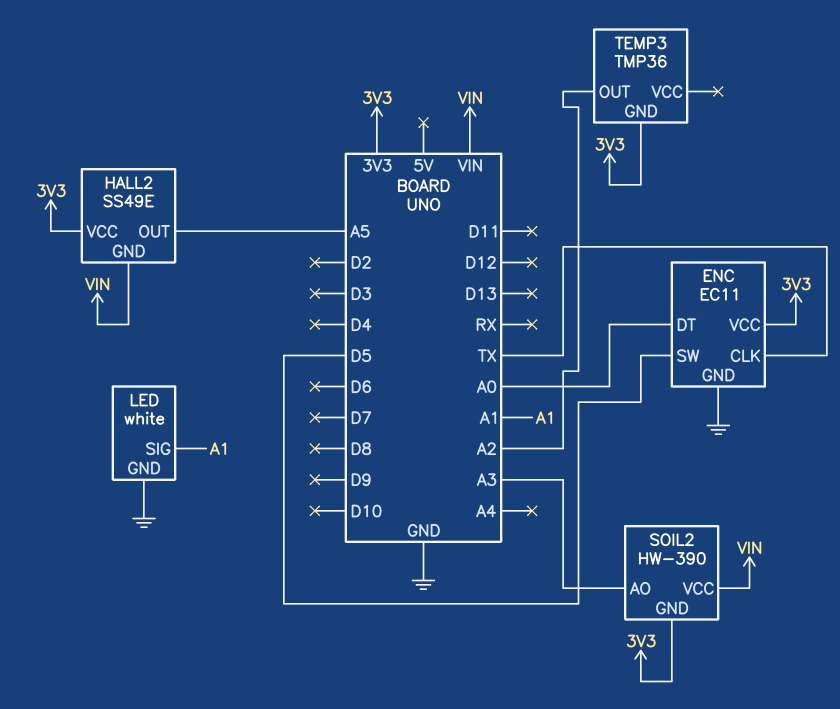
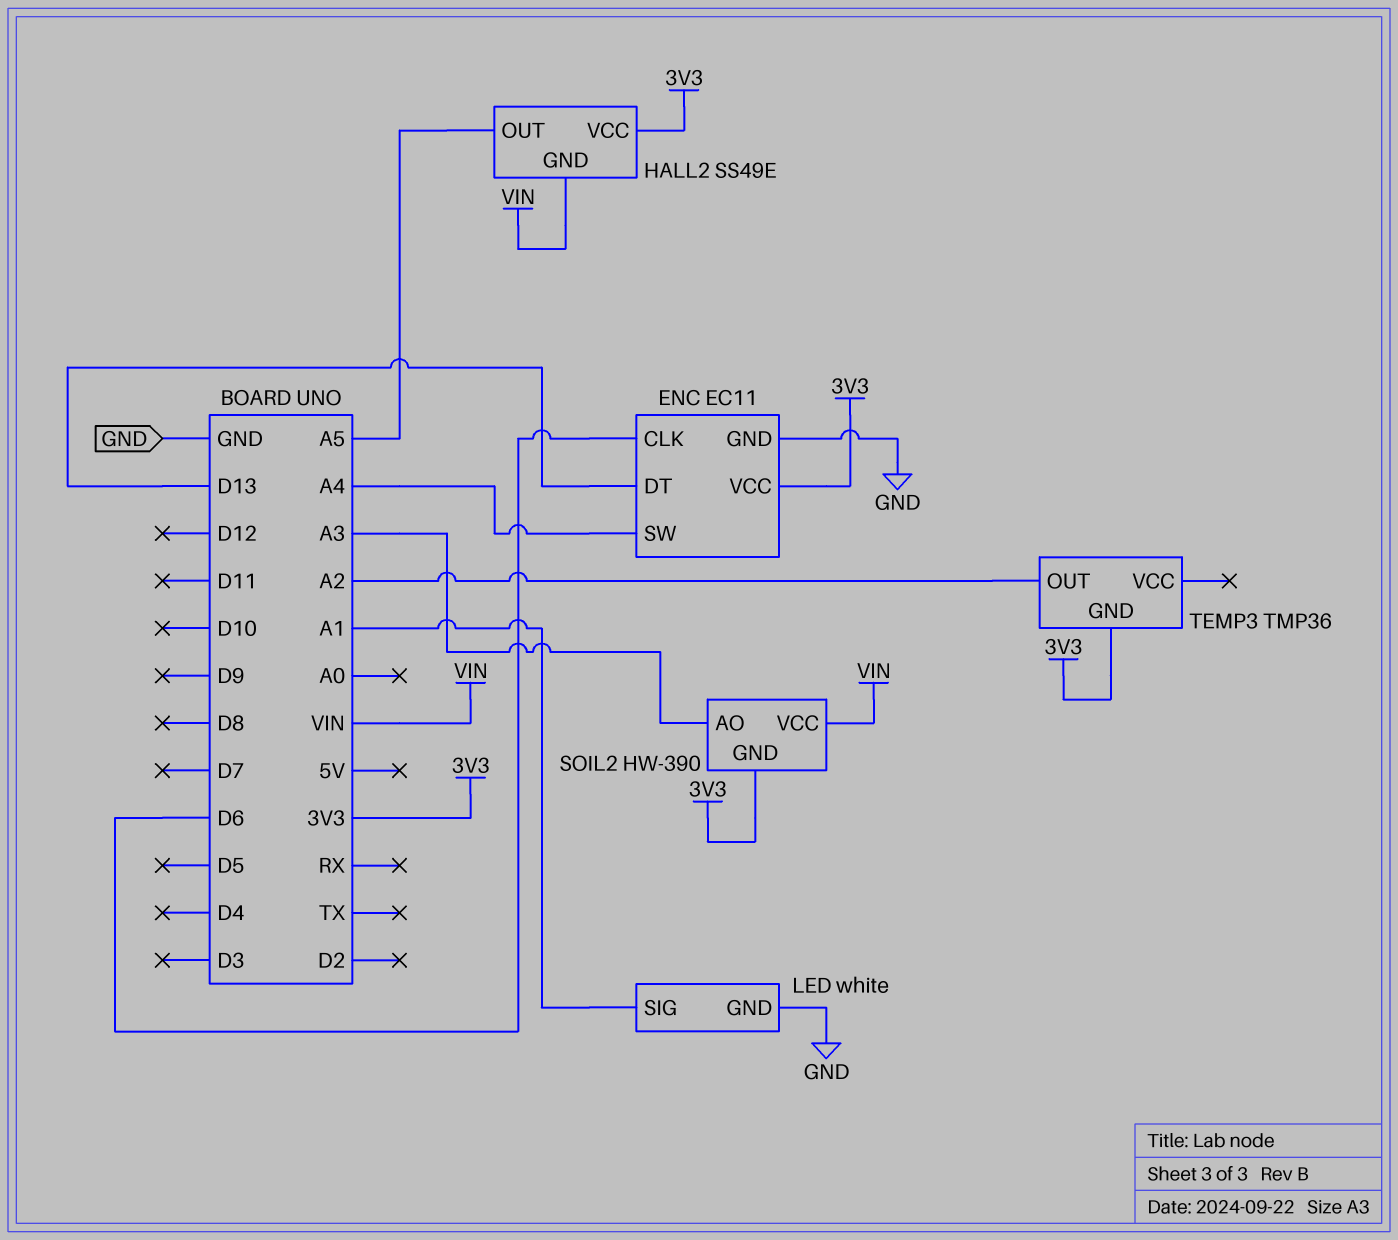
ENC pin CLK: TX -> D6
ENC pin DT: A0 -> D13
ENC pin SW: D5 -> A4

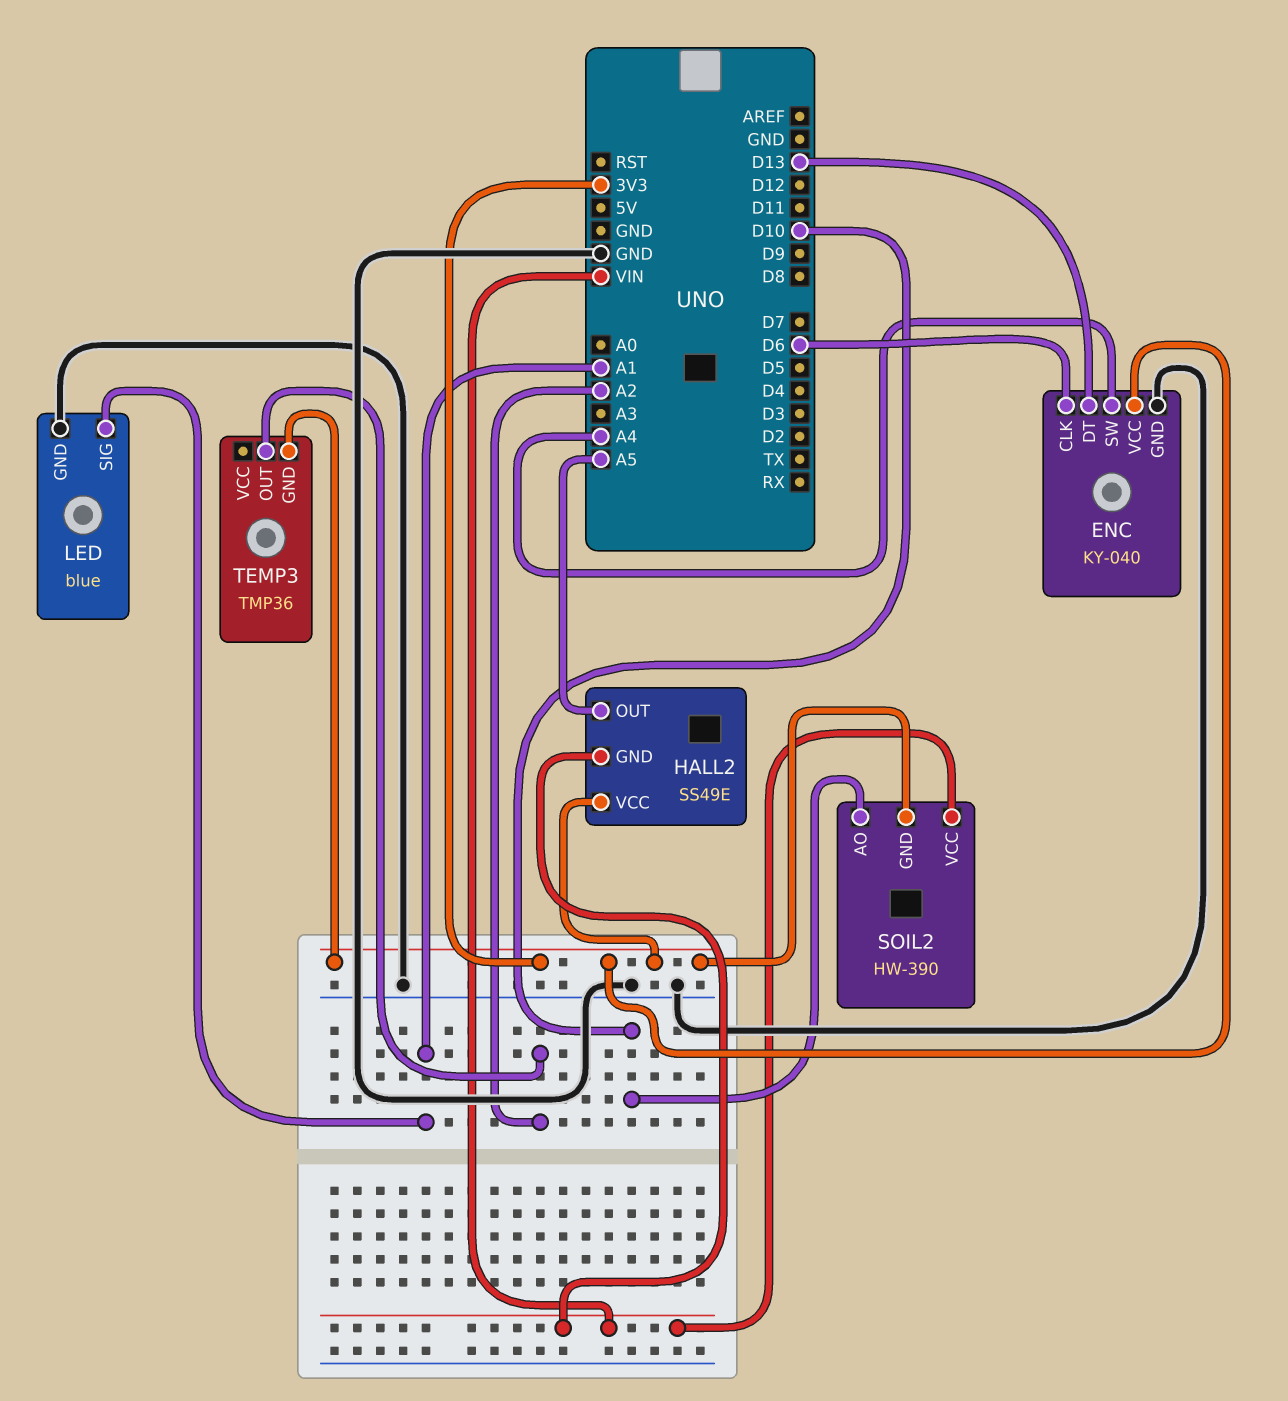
ENC: EC11 -> KY-040
LED: white -> blue
SOIL2 pin AO: A3 -> D10

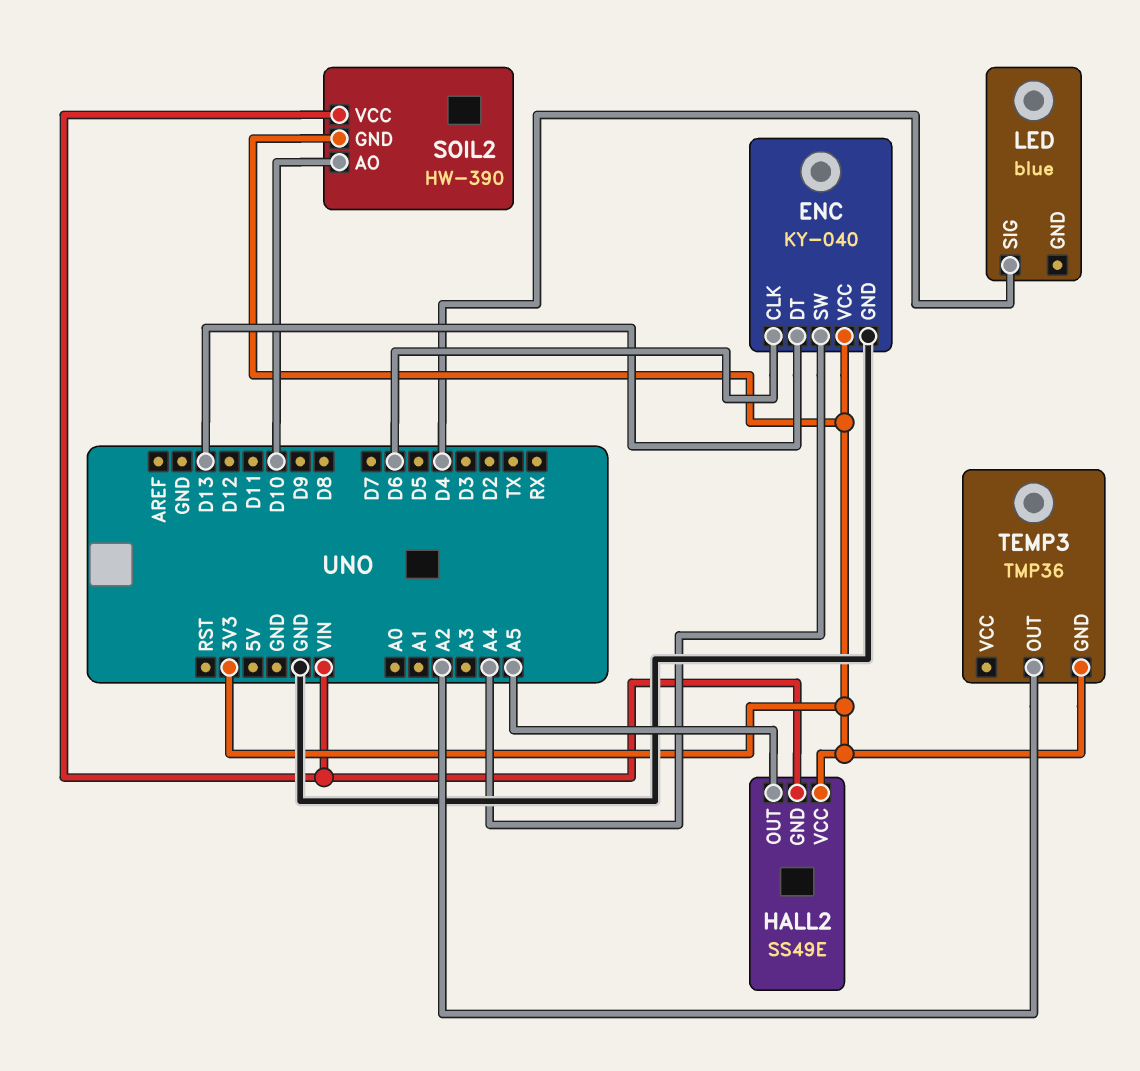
LED pin GND: GND -> none
LED pin SIG: A1 -> D4

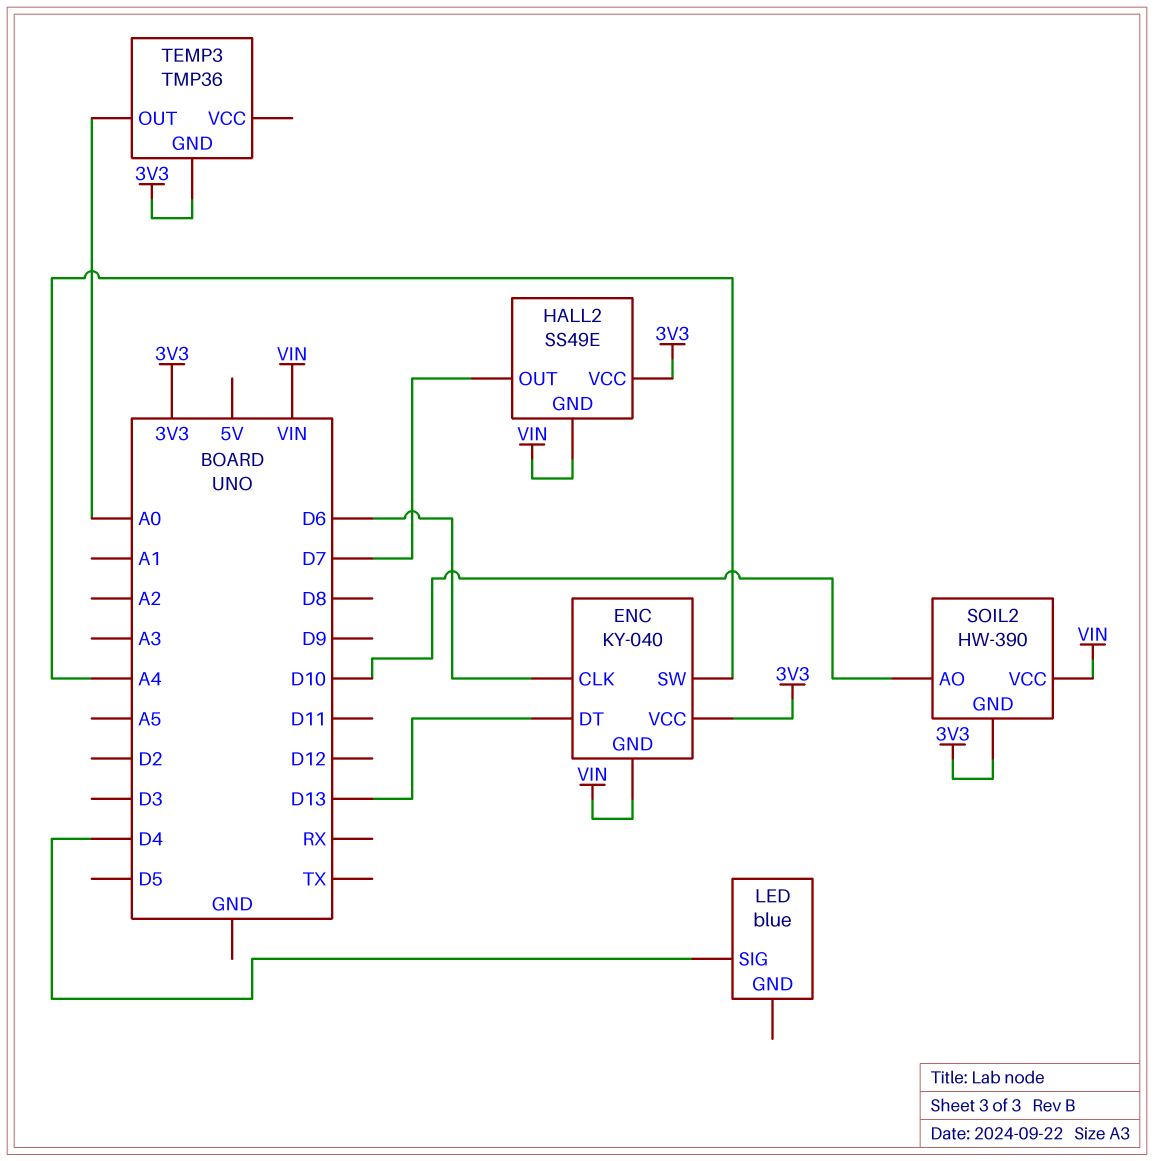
ENC pin GND: GND -> VIN
HALL2 pin OUT: A5 -> D7
TEMP3 pin OUT: A2 -> A0

